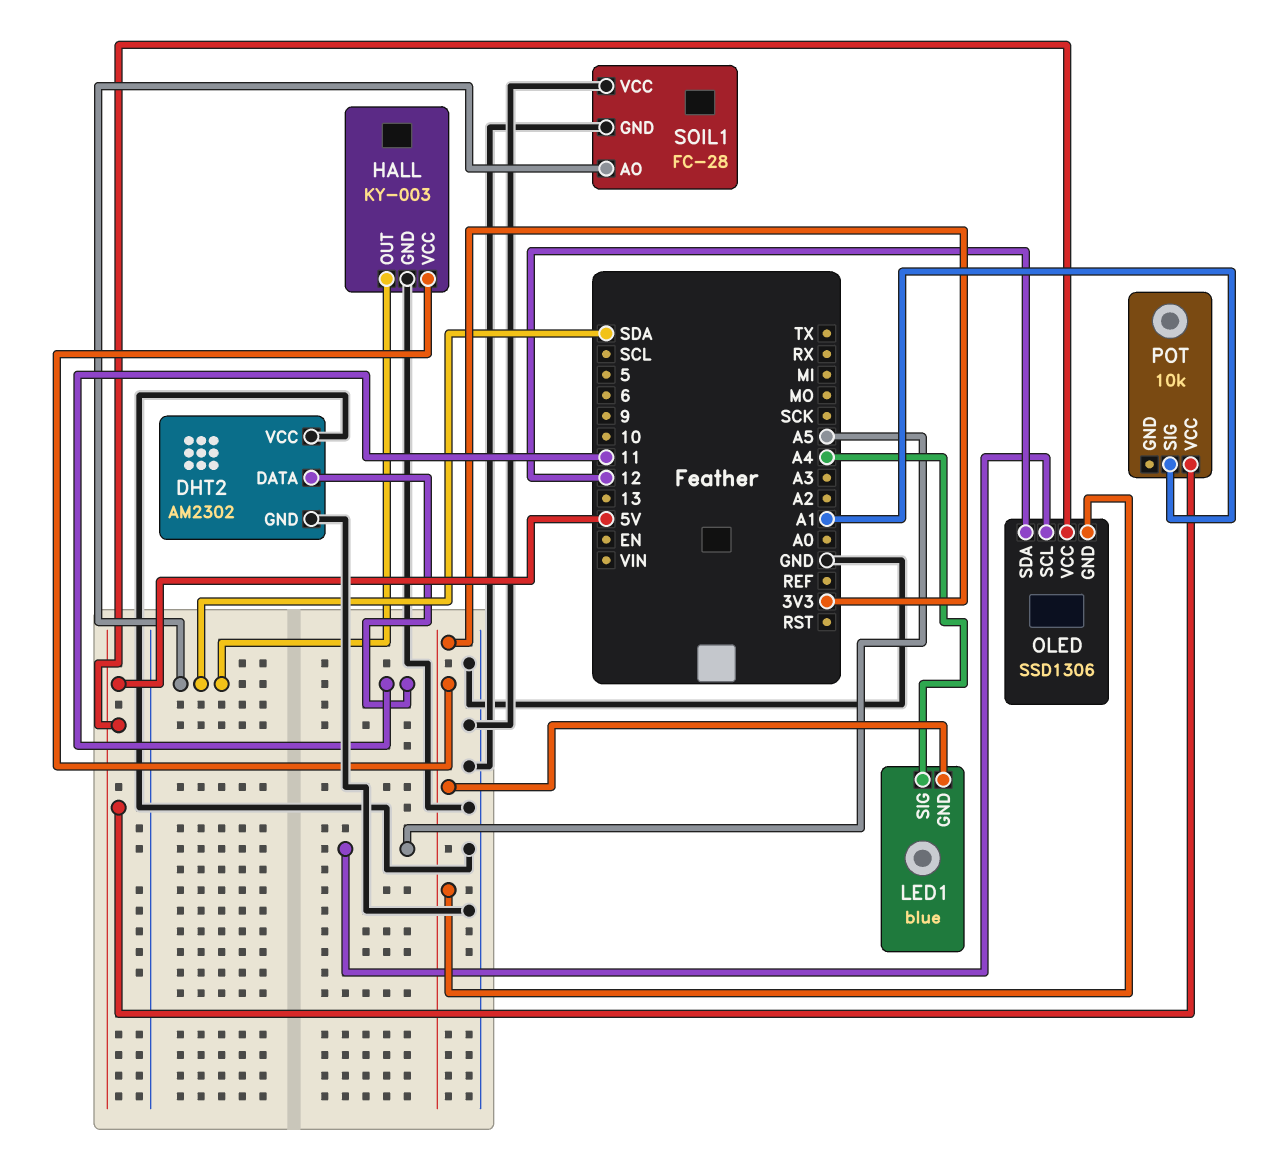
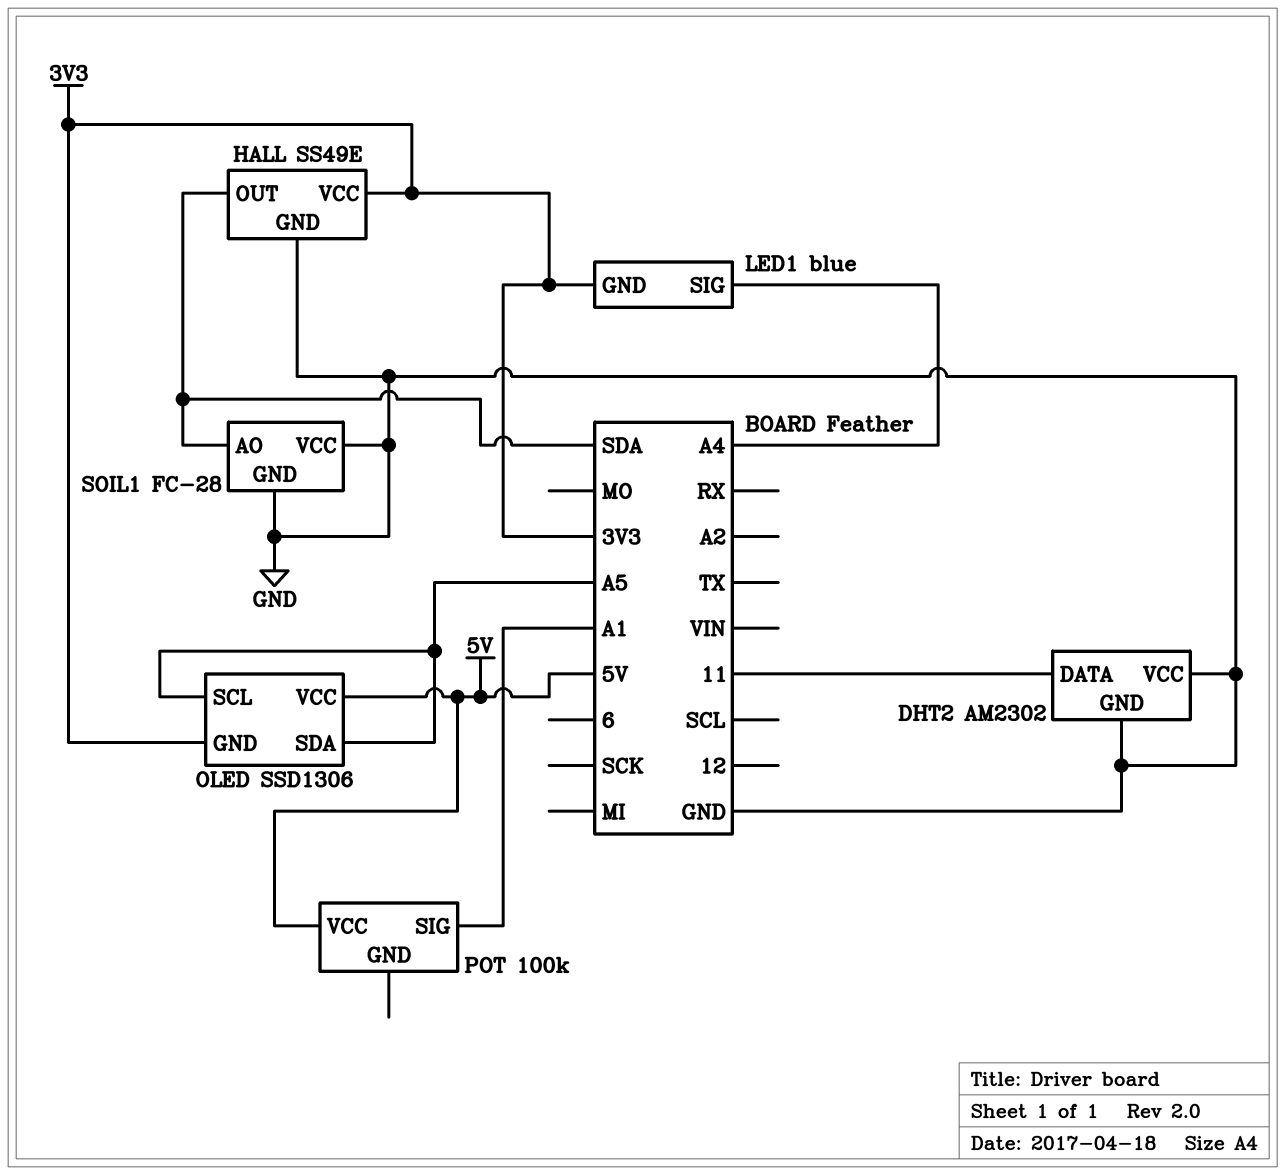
HALL: KY-003 -> SS49E
OLED pin SDA: 12 -> A5
POT: 10k -> 100k

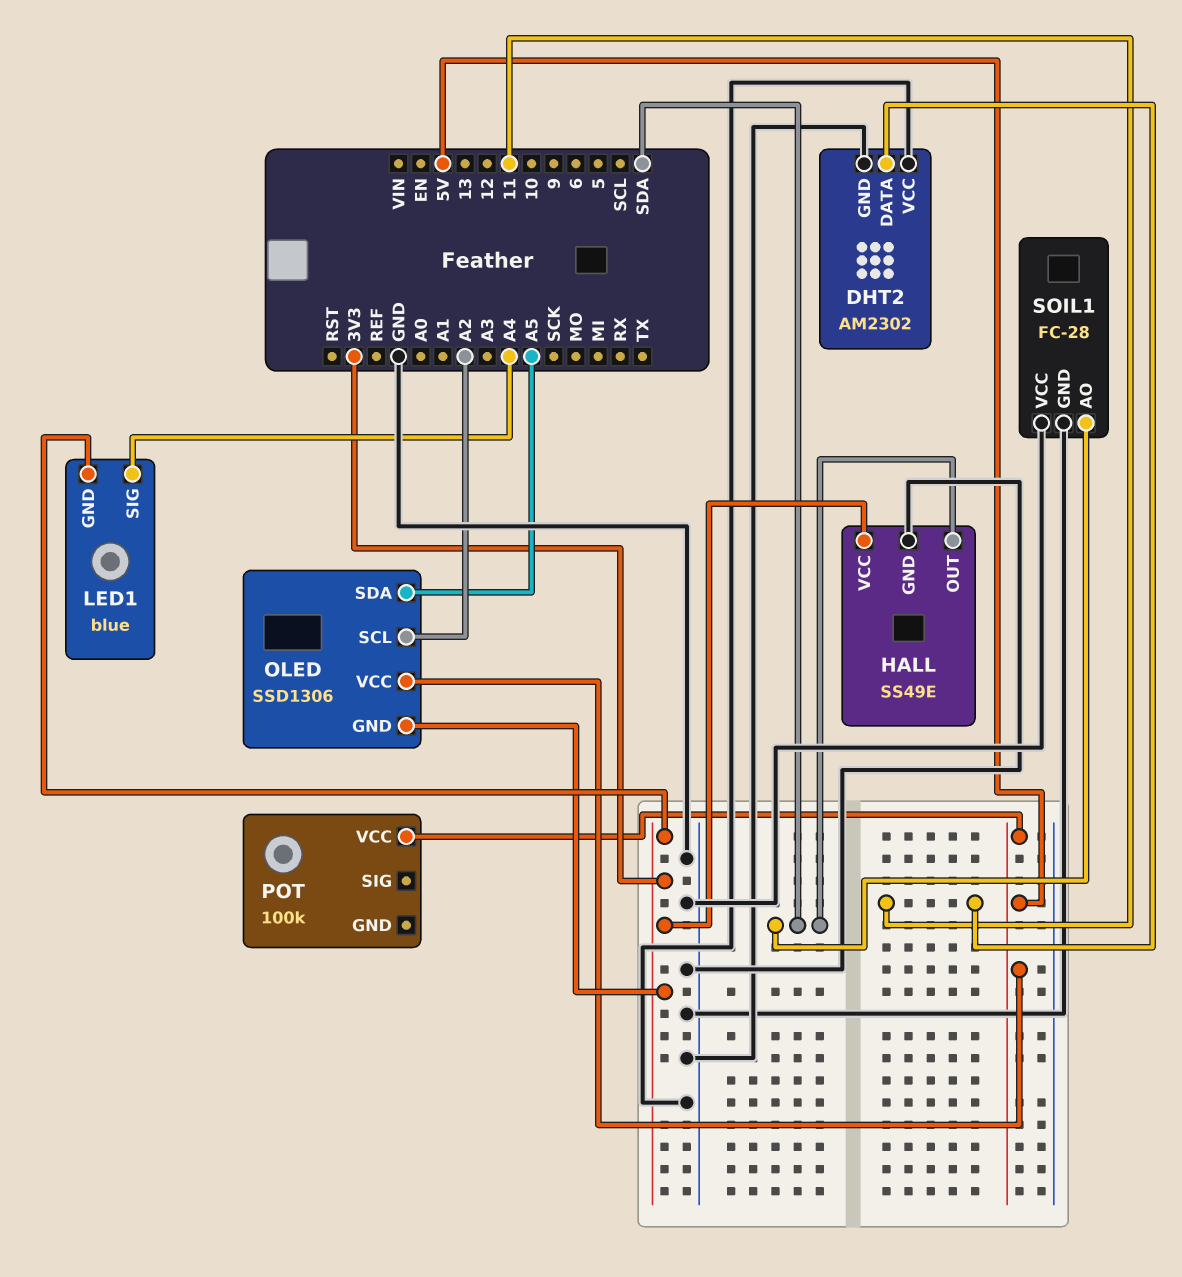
OLED pin SCL: A5 -> A2
POT pin SIG: A1 -> none

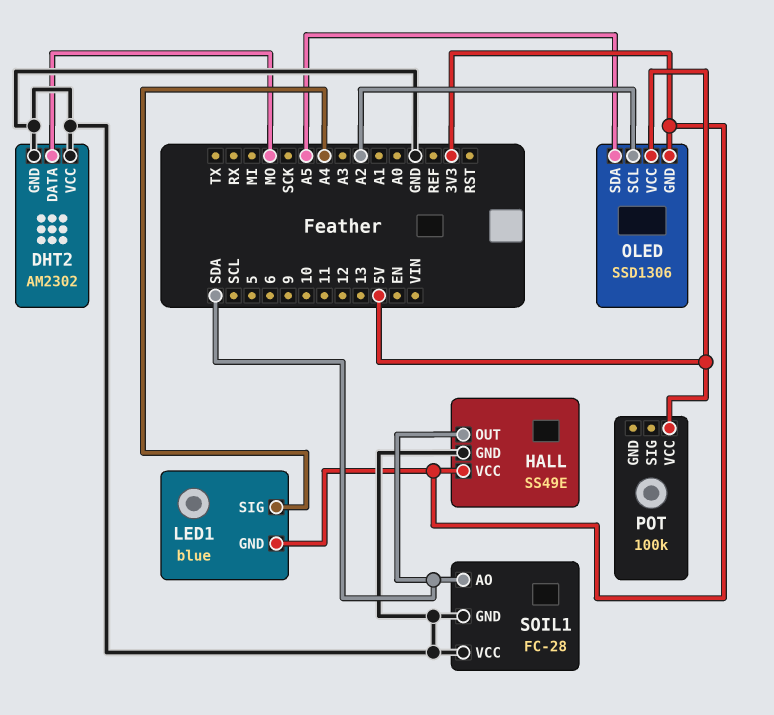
DHT2 pin DATA: 11 -> MO

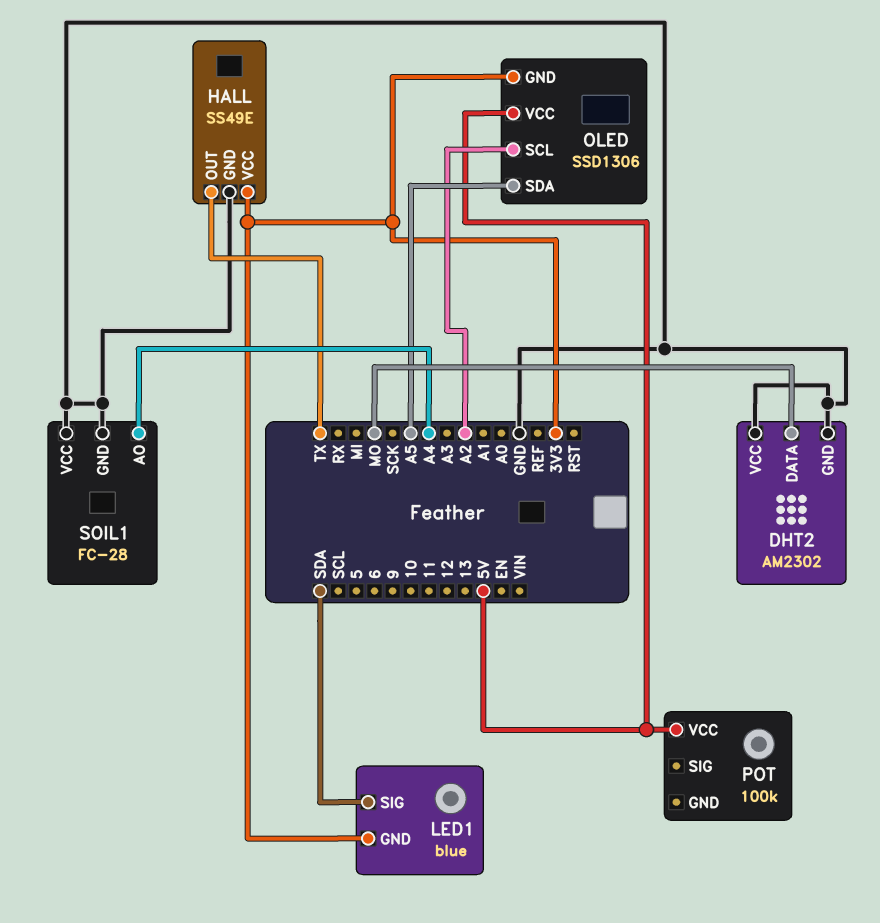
HALL pin OUT: SDA -> TX
LED1 pin SIG: A4 -> SDA
SOIL1 pin AO: SDA -> A4

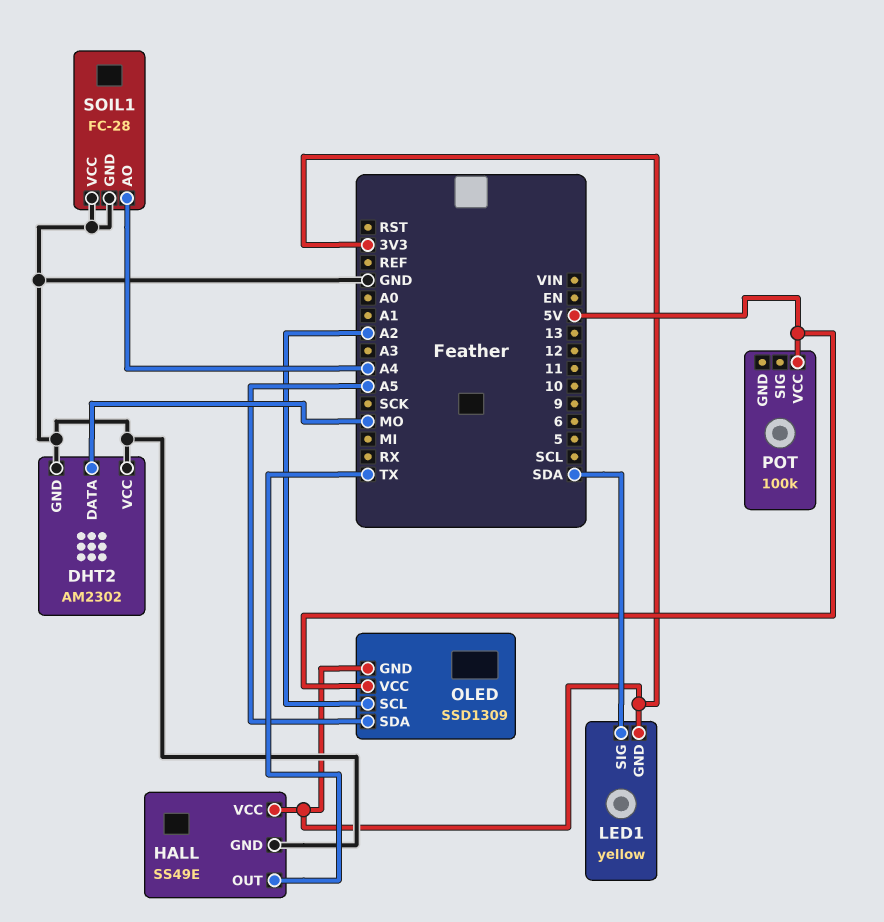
LED1: blue -> yellow
OLED: SSD1306 -> SSD1309

